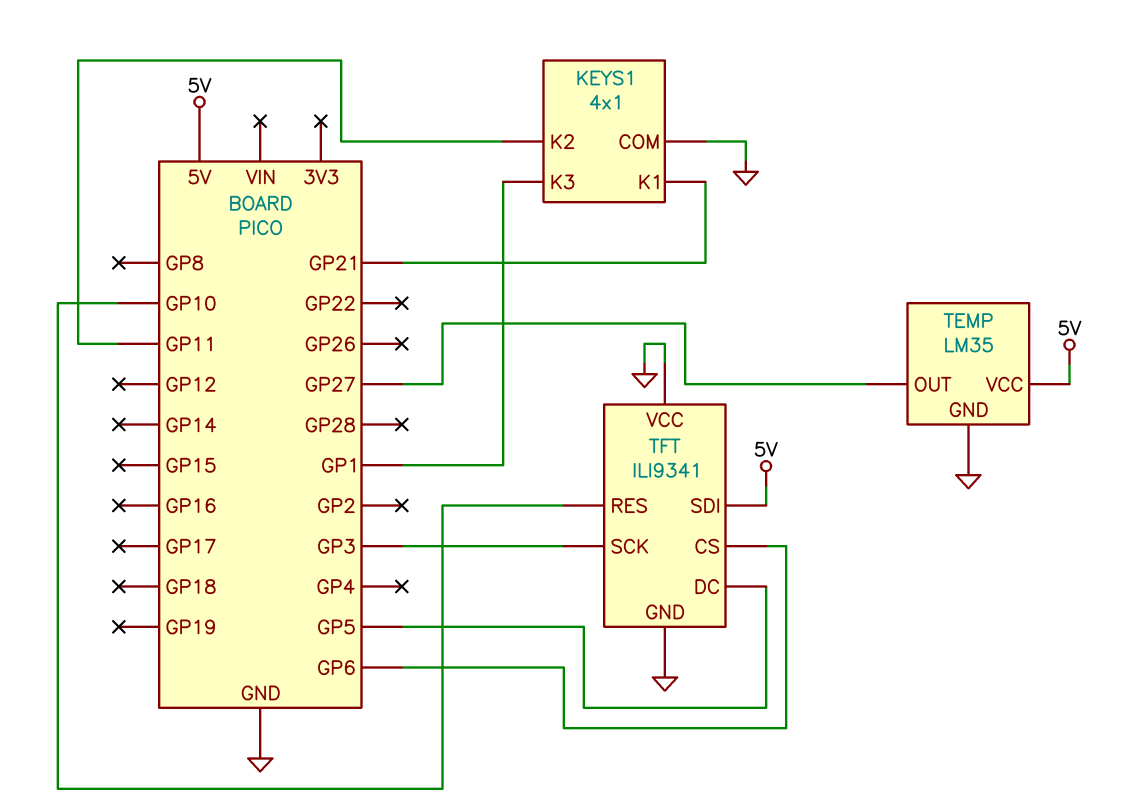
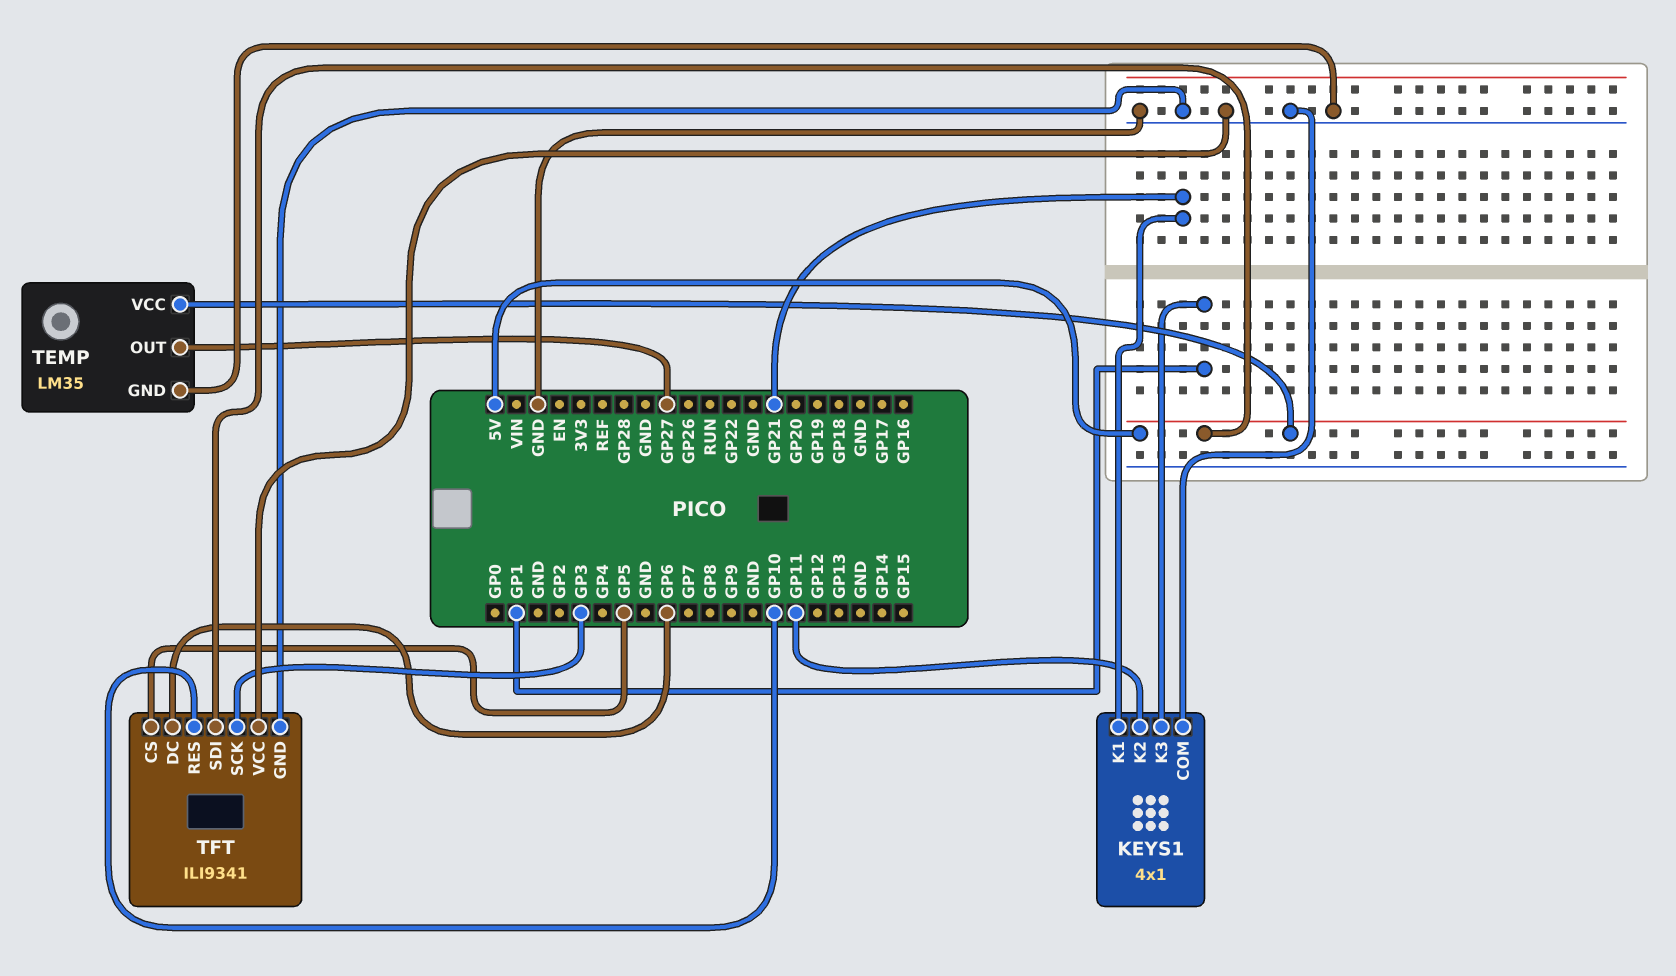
TFT pin CS: GP6 -> GP5
TFT pin DC: GP5 -> GP6

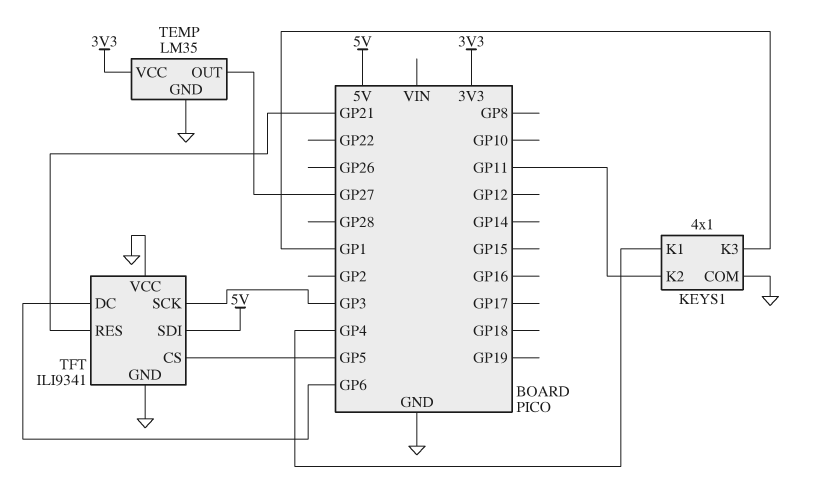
KEYS1 pin K1: GP21 -> GP4
TEMP pin VCC: 5V -> 3V3
TFT pin RES: GP10 -> GP21

